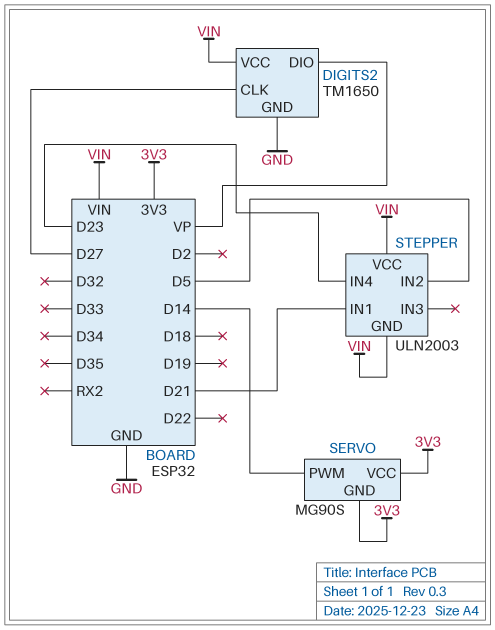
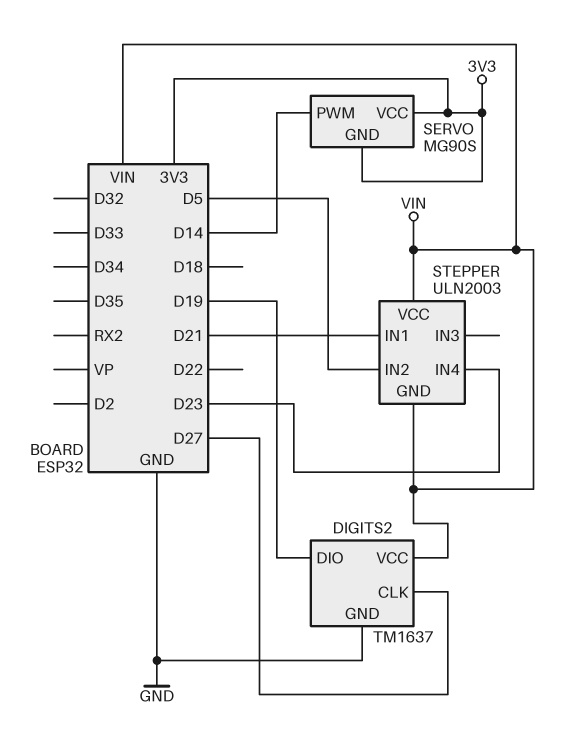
DIGITS2: TM1650 -> TM1637
DIGITS2 pin DIO: VP -> D19

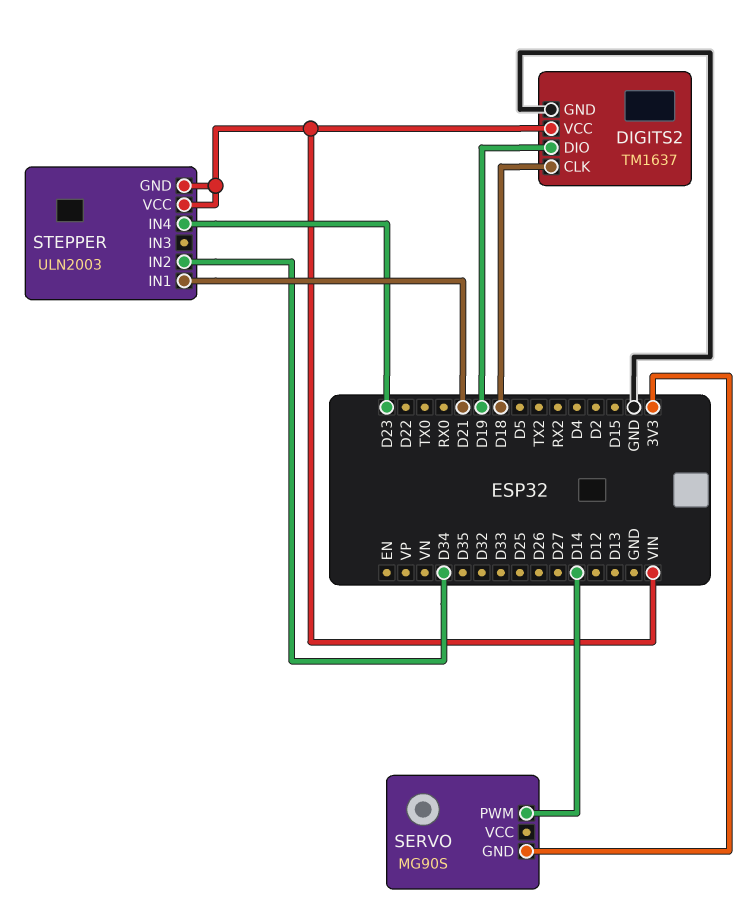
DIGITS2 pin CLK: D27 -> D18
SERVO pin VCC: 3V3 -> none
STEPPER pin IN2: D5 -> D34

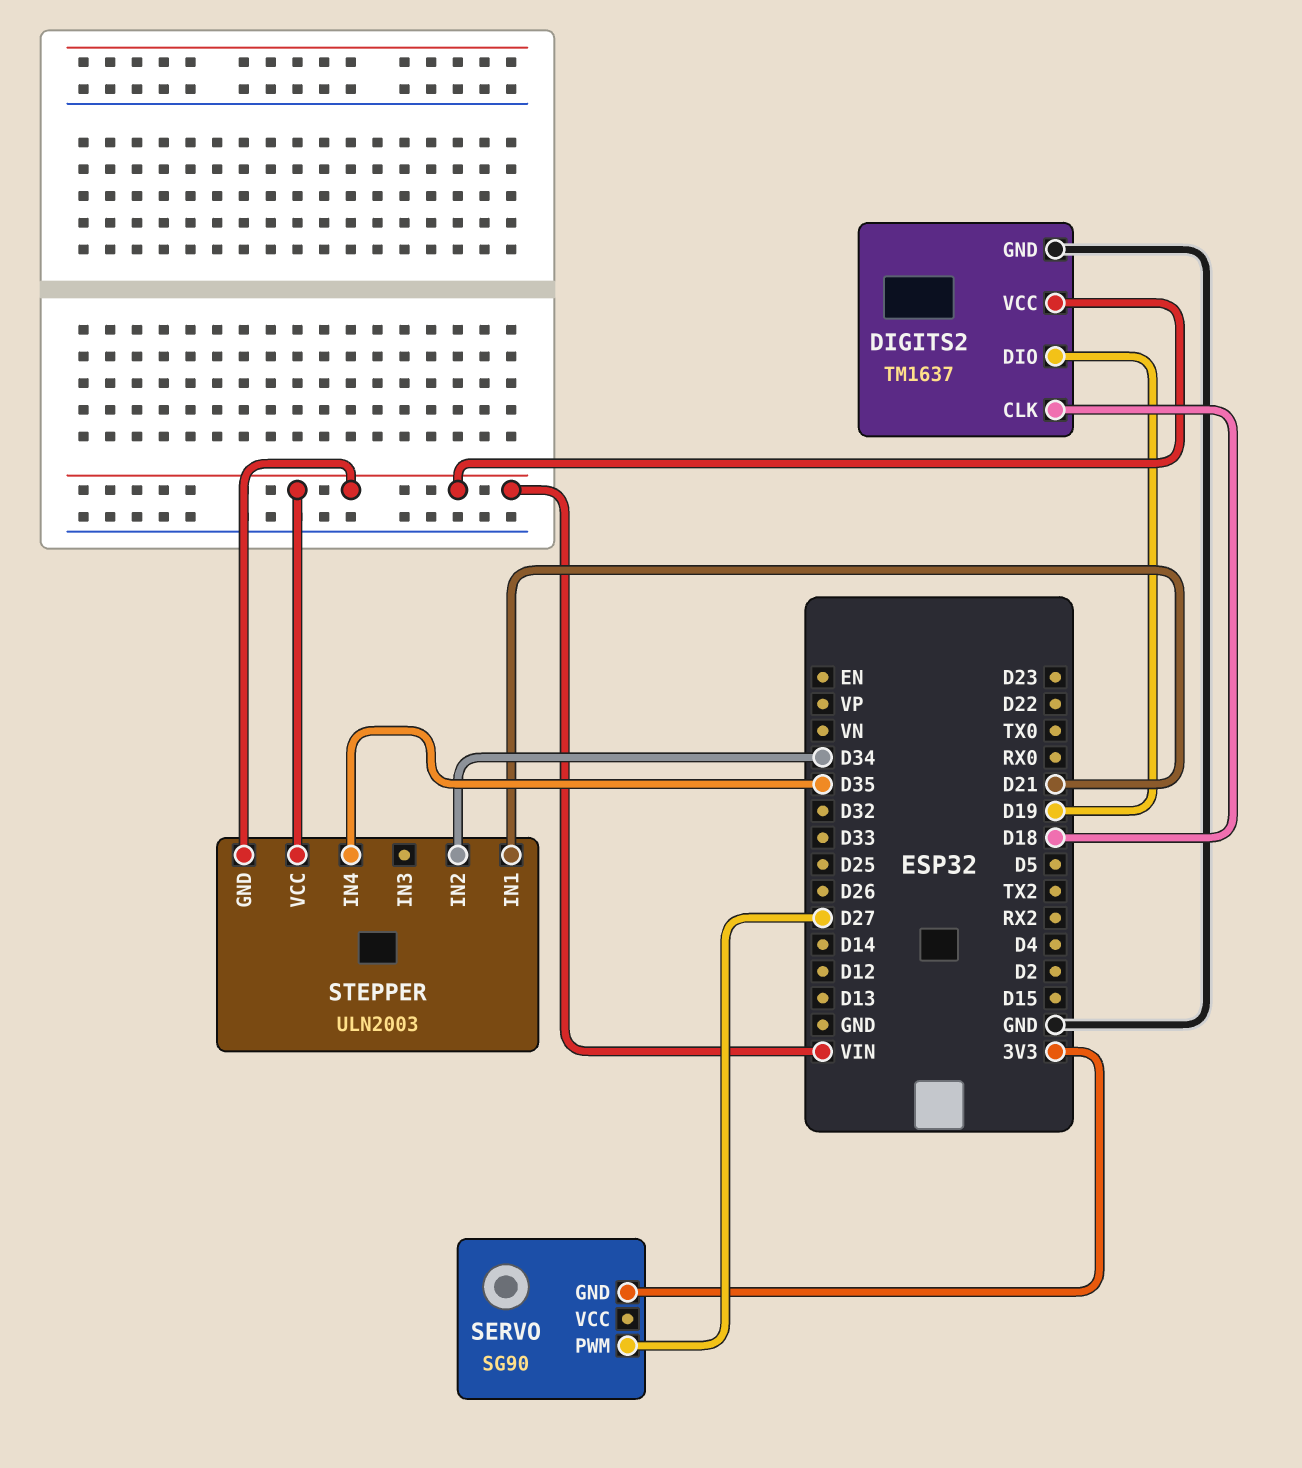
SERVO: MG90S -> SG90
SERVO pin PWM: D14 -> D27
STEPPER pin IN4: D23 -> D35

